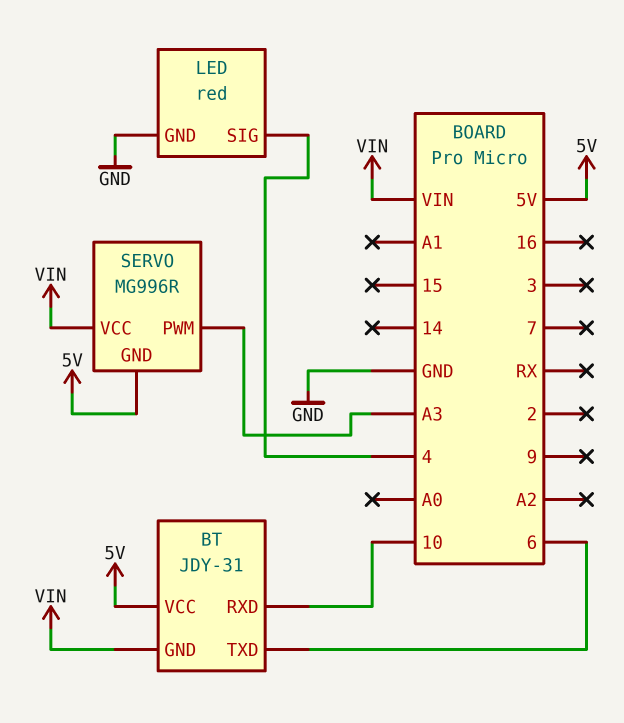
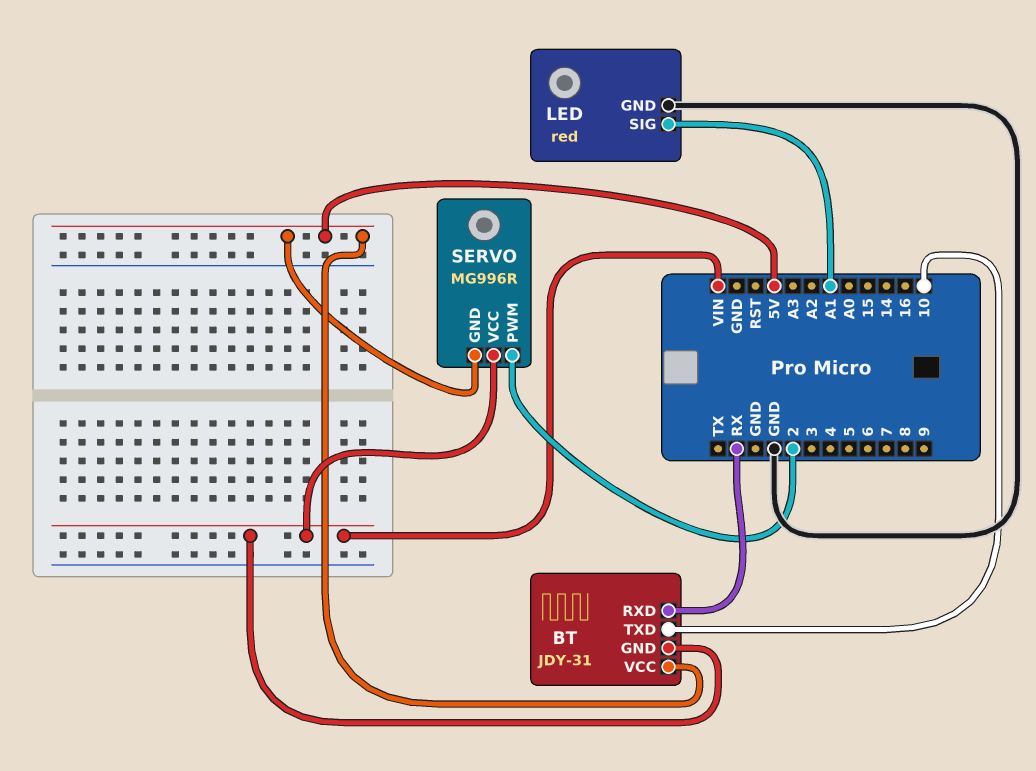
BT pin RXD: 10 -> RX
BT pin TXD: 6 -> 10
LED pin SIG: 4 -> A1
SERVO pin PWM: A3 -> 2

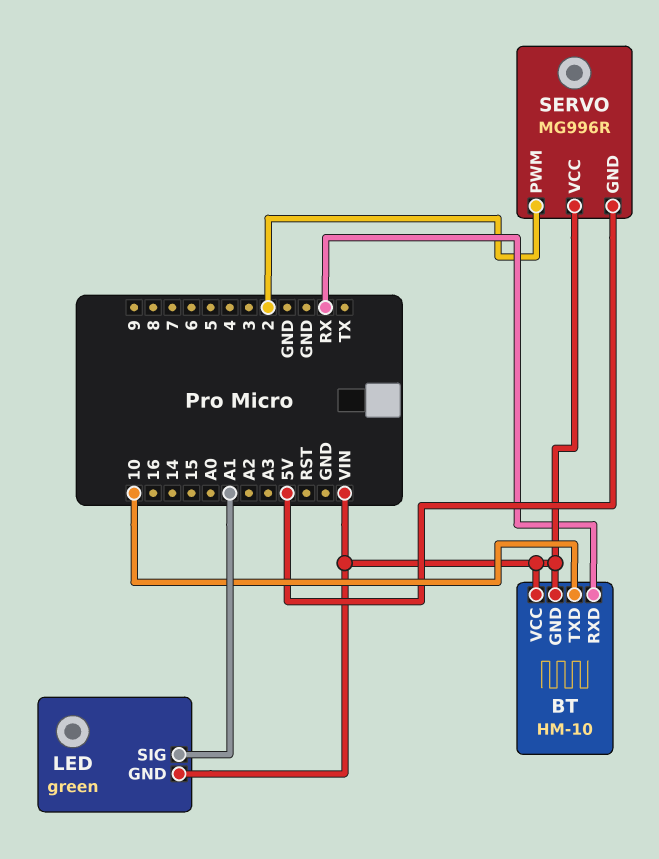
BT: JDY-31 -> HM-10
BT pin VCC: 5V -> VIN
LED: red -> green
LED pin GND: GND -> VIN

